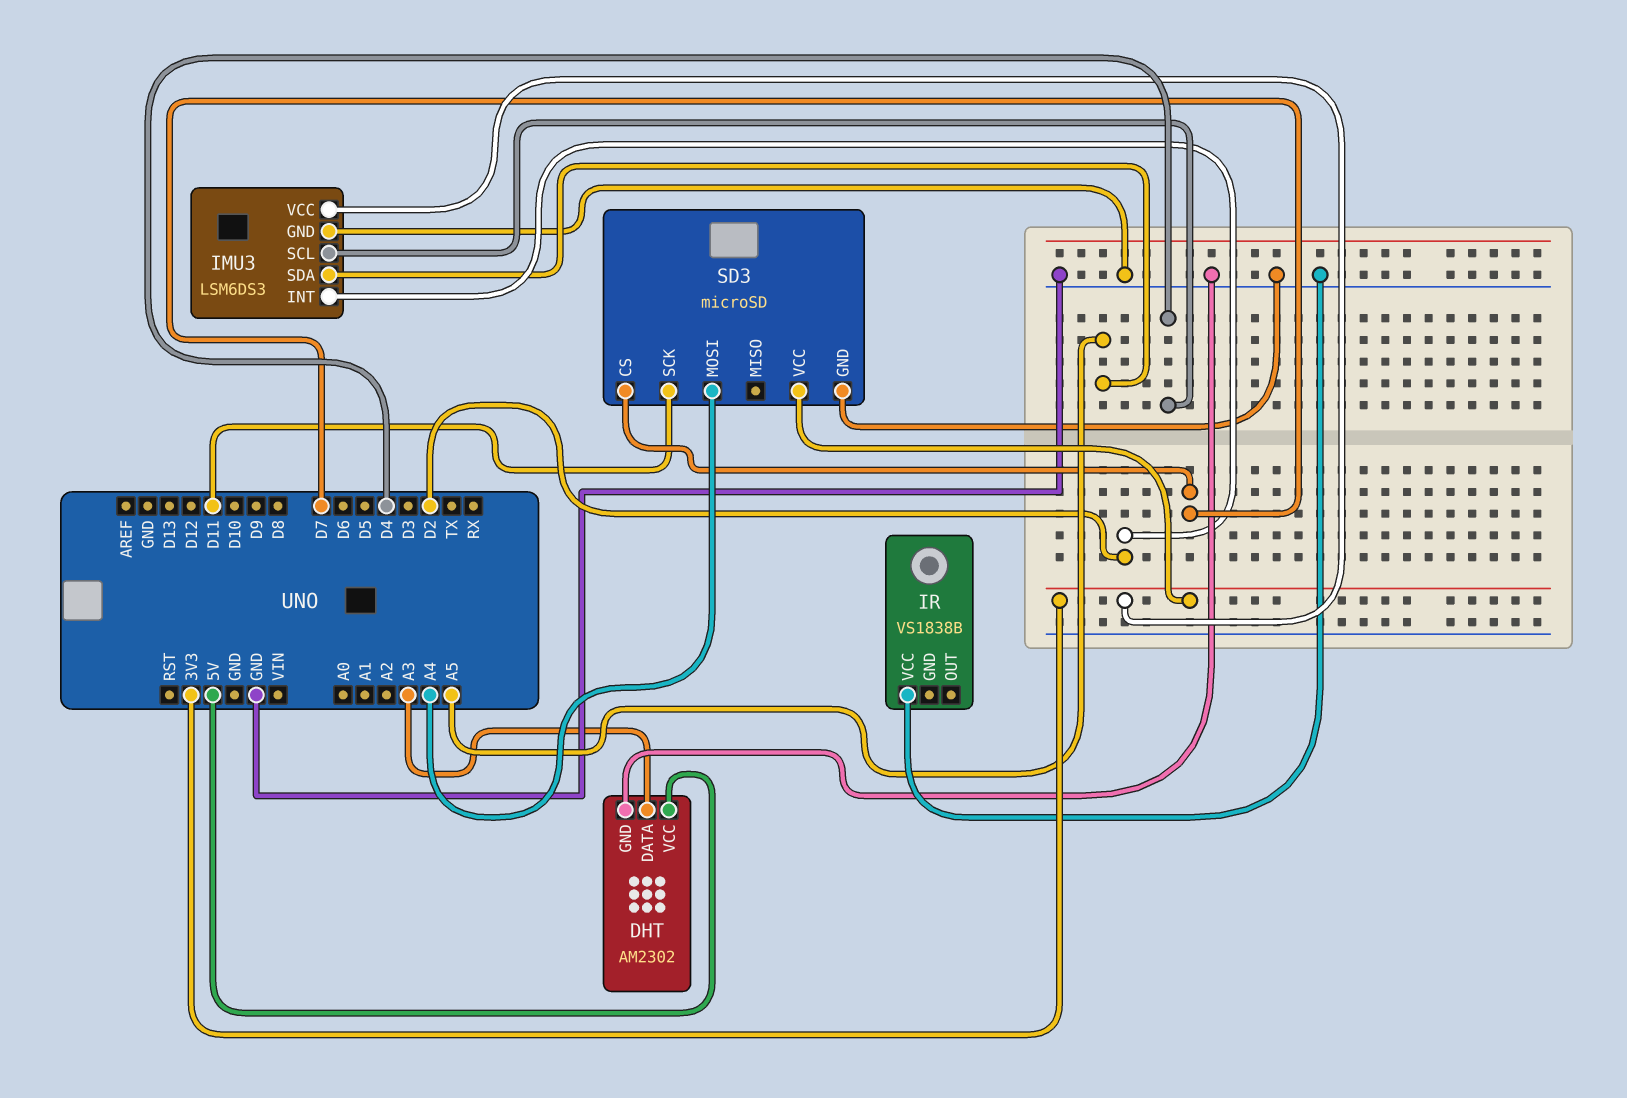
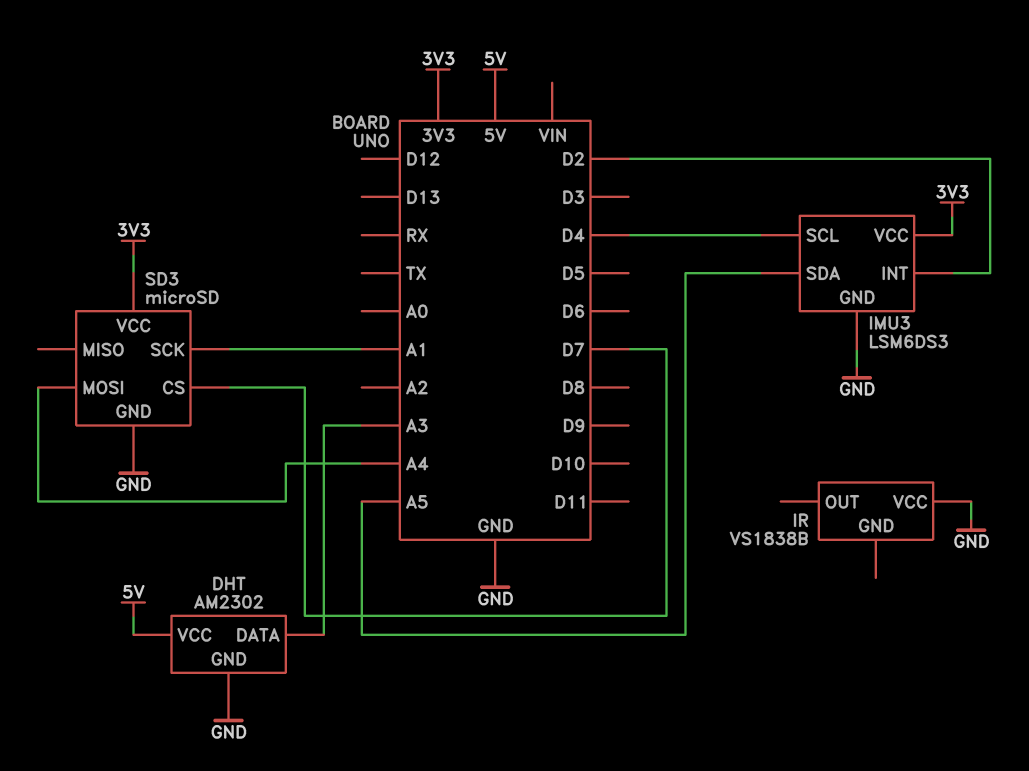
SD3 pin SCK: D11 -> A1

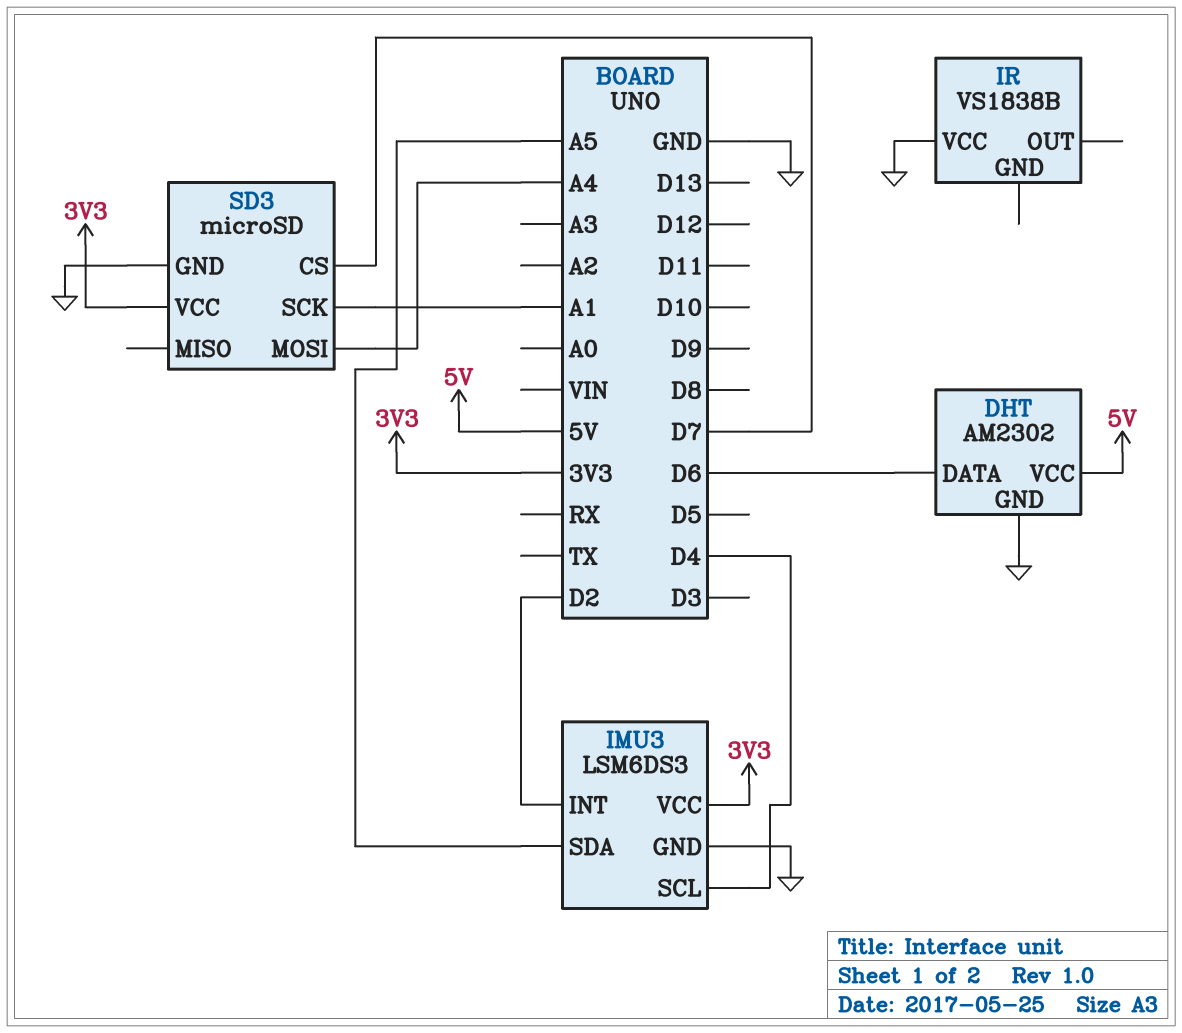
DHT pin DATA: A3 -> D6

